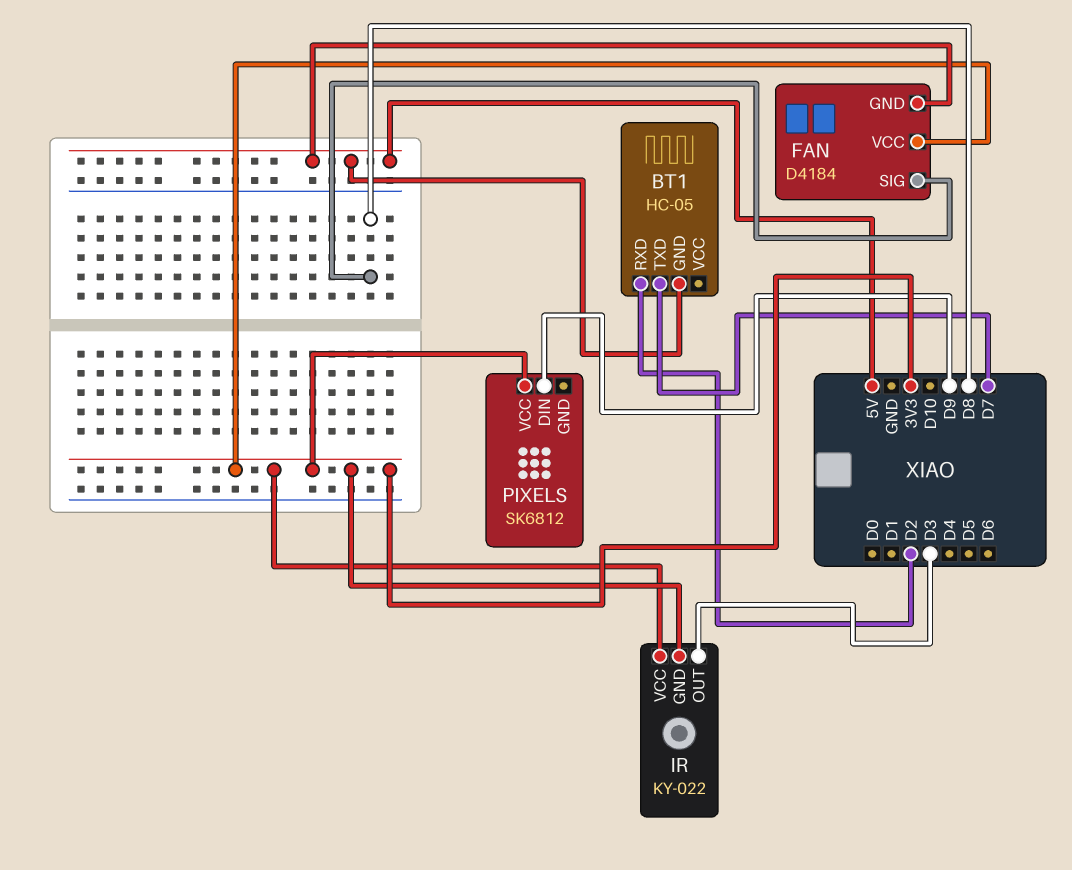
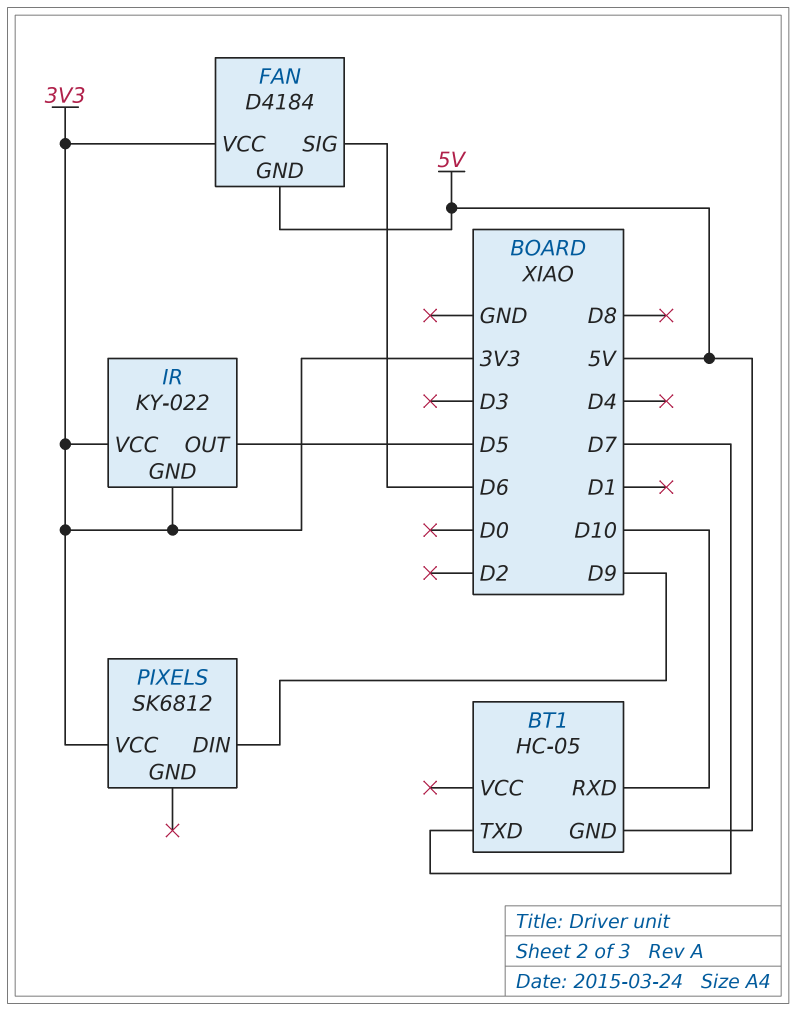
BT1 pin RXD: D2 -> D10
FAN pin SIG: D8 -> D6
IR pin OUT: D3 -> D5

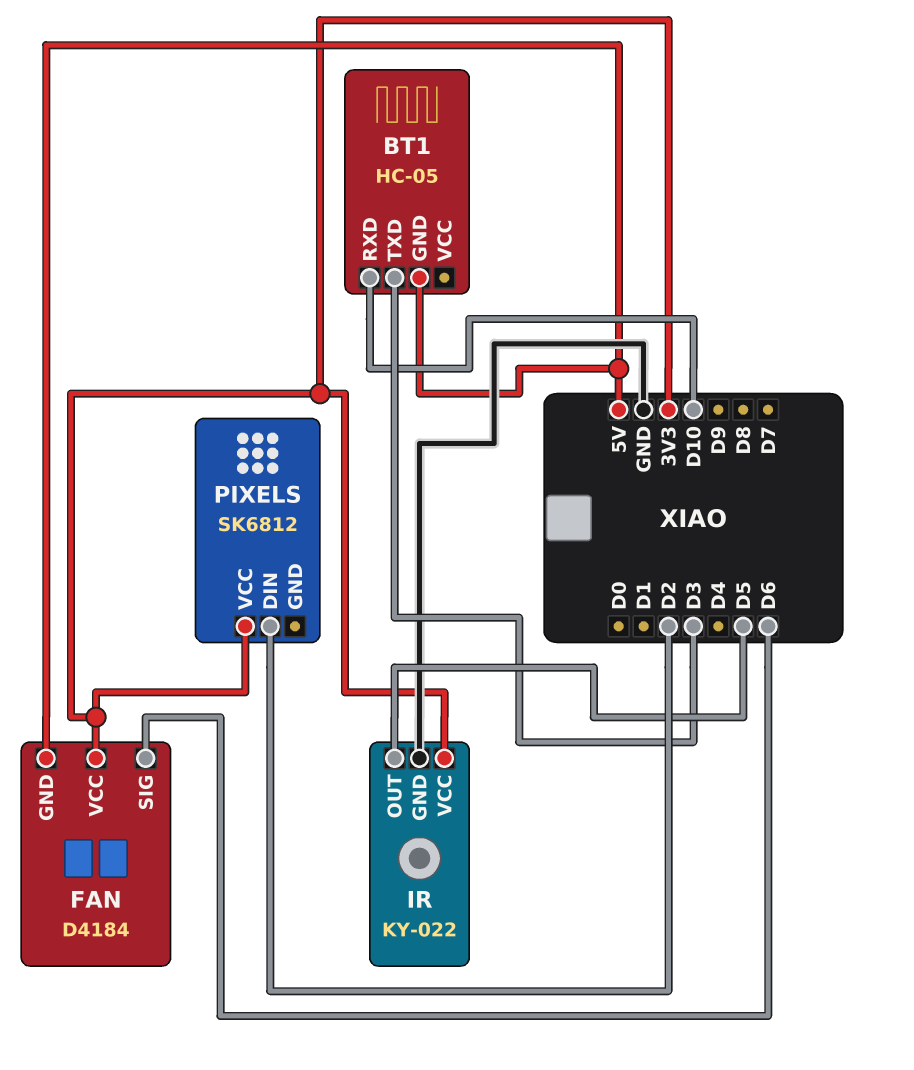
BT1 pin TXD: D7 -> D3
IR pin GND: 3V3 -> GND
PIXELS pin DIN: D9 -> D2

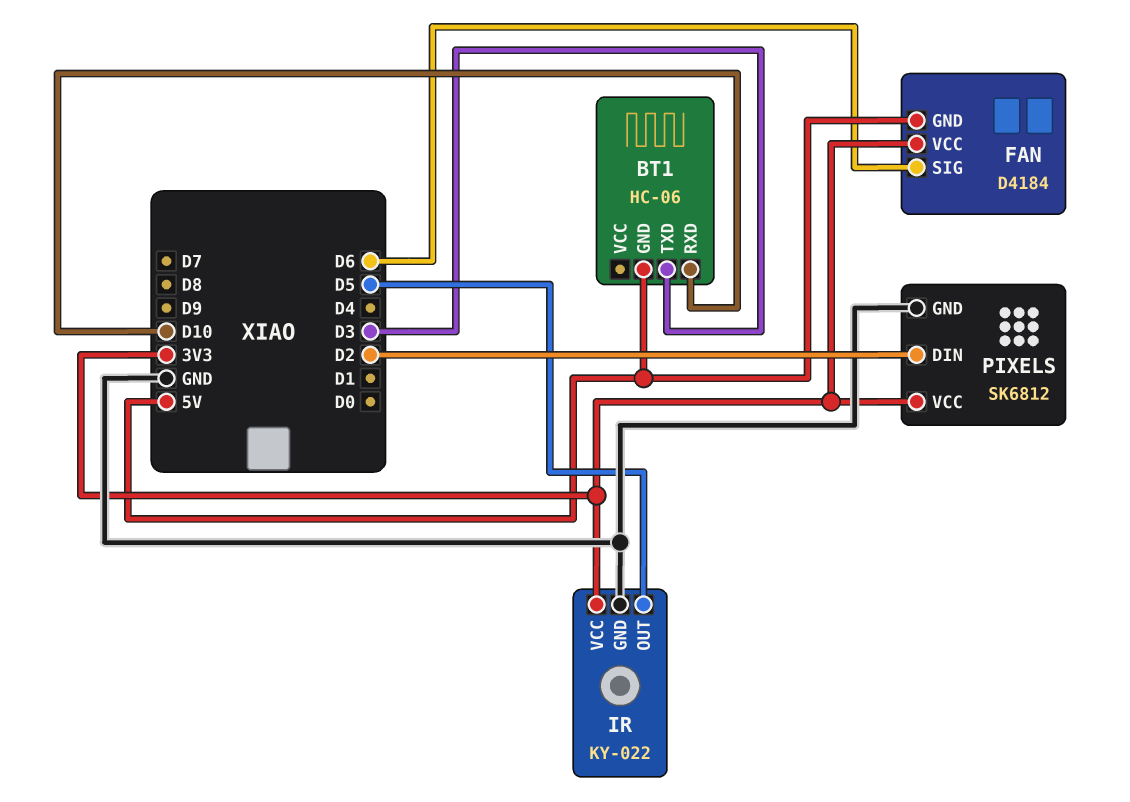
BT1: HC-05 -> HC-06
PIXELS pin GND: none -> GND

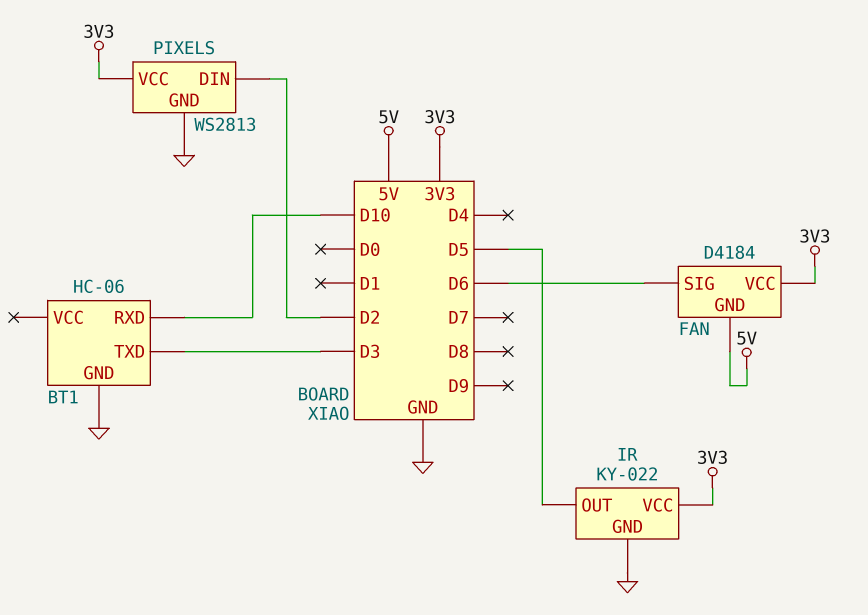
BT1 pin GND: 5V -> GND
PIXELS: SK6812 -> WS2813

